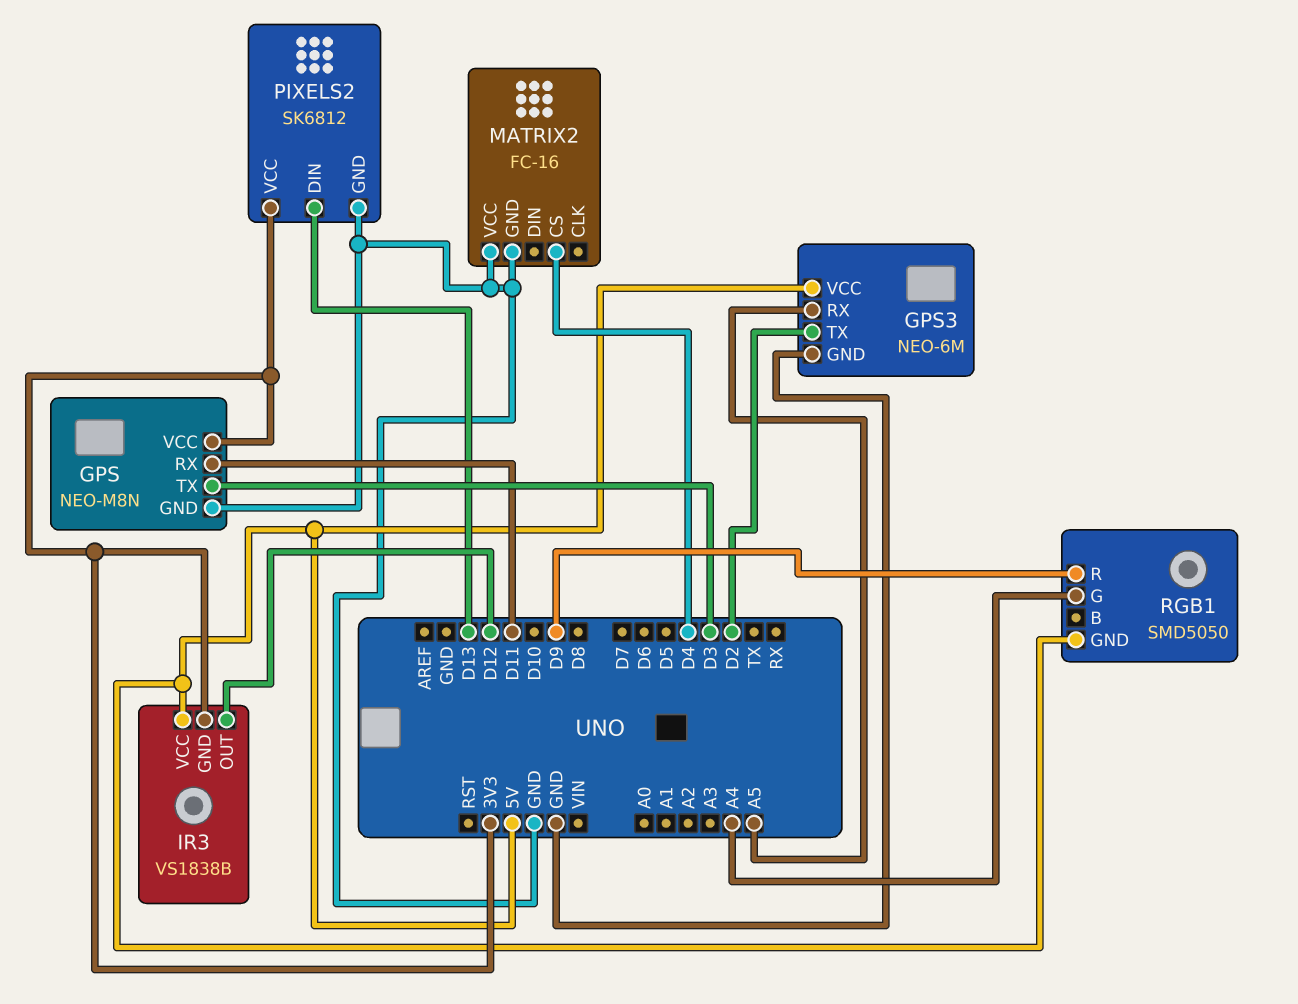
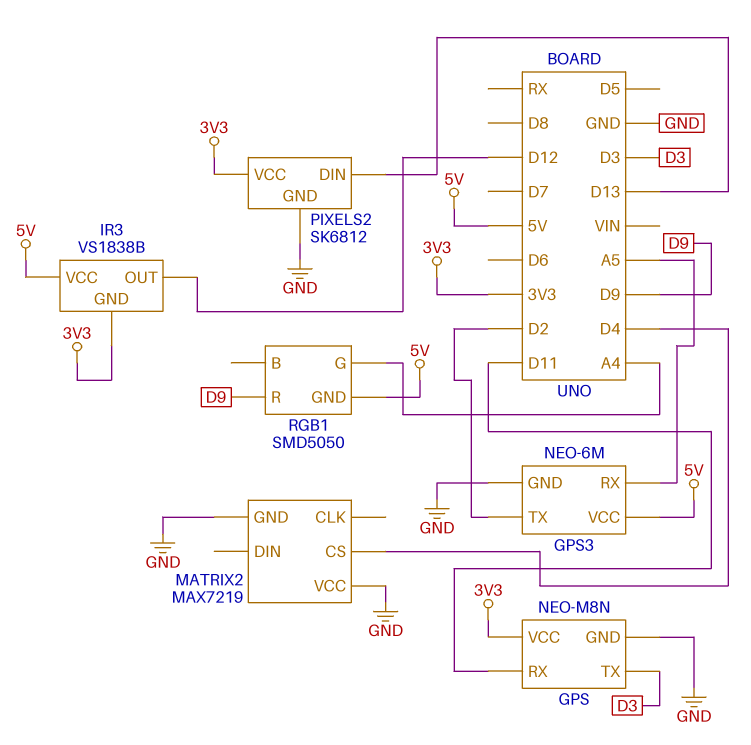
MATRIX2: FC-16 -> MAX7219

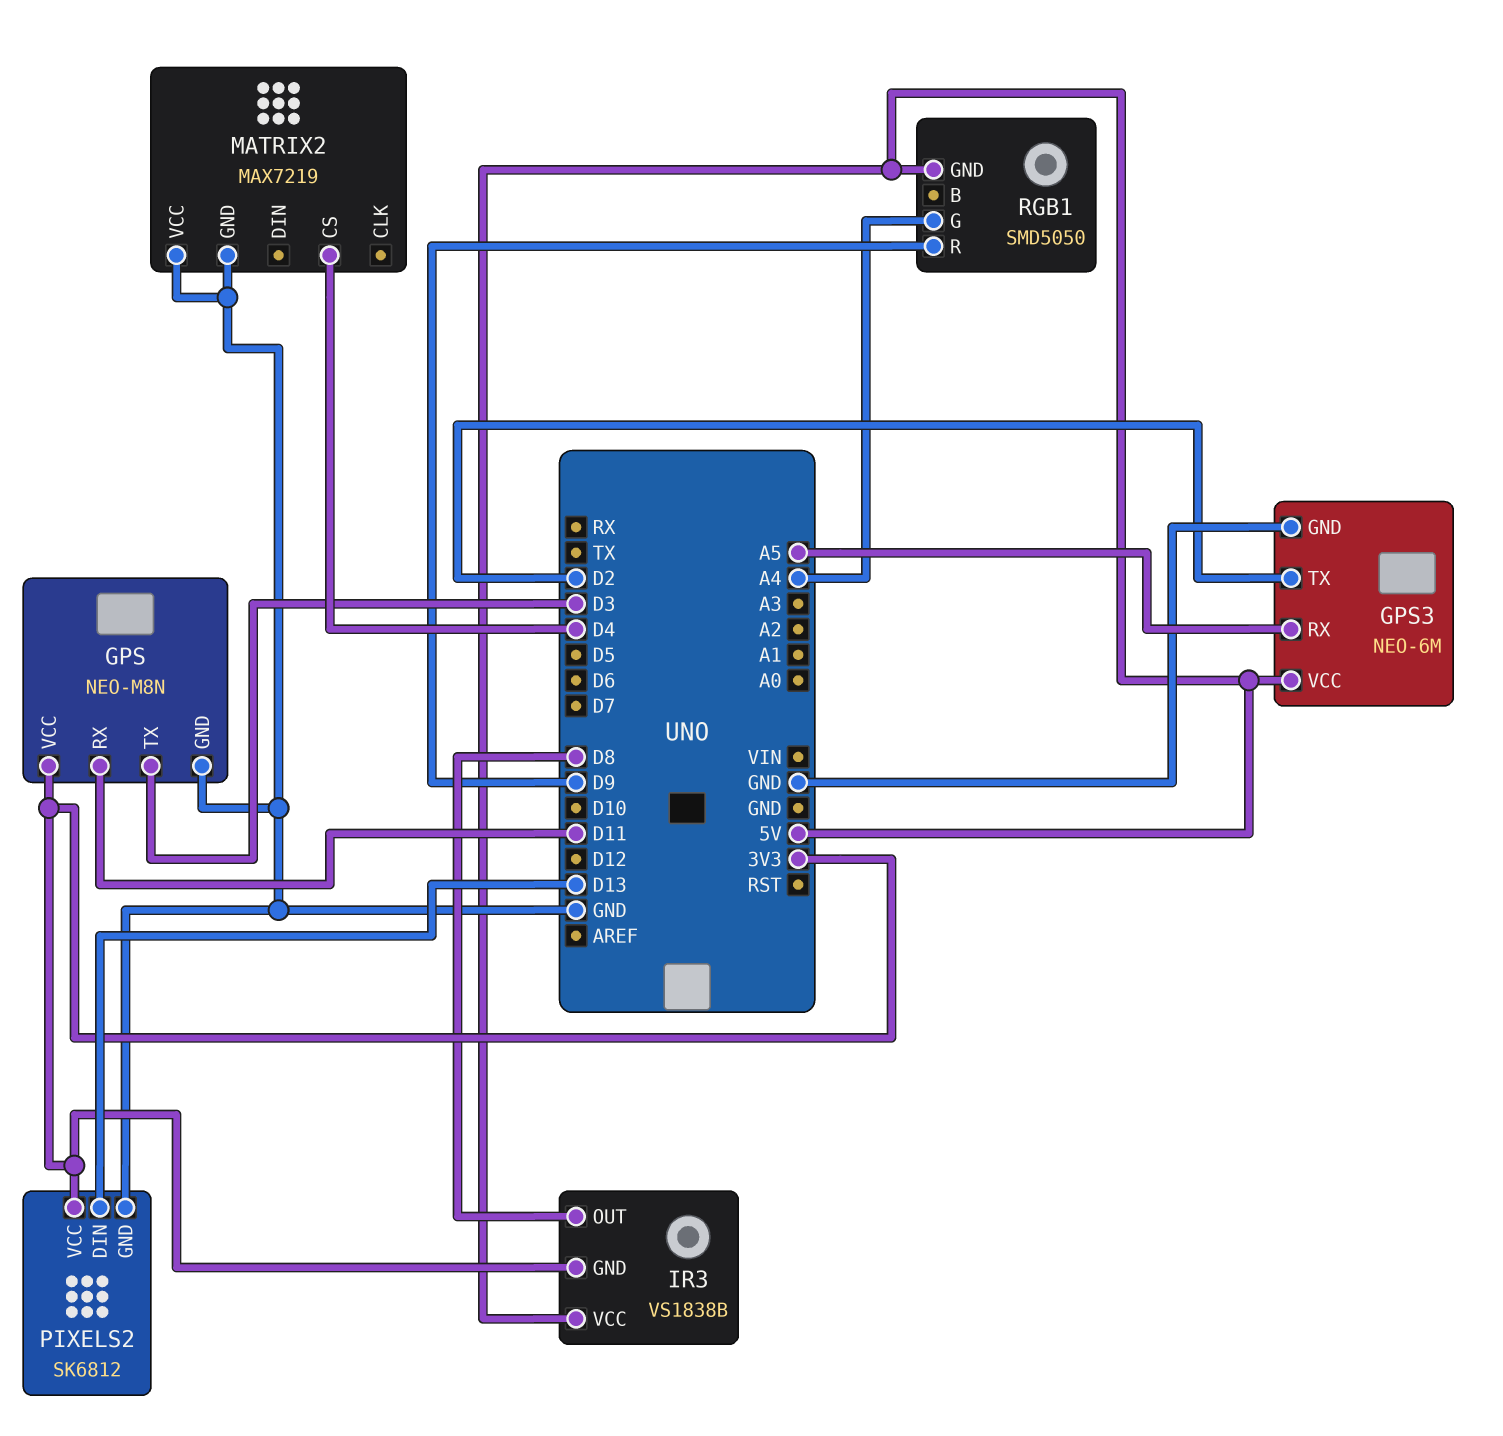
IR3 pin OUT: D12 -> D8

